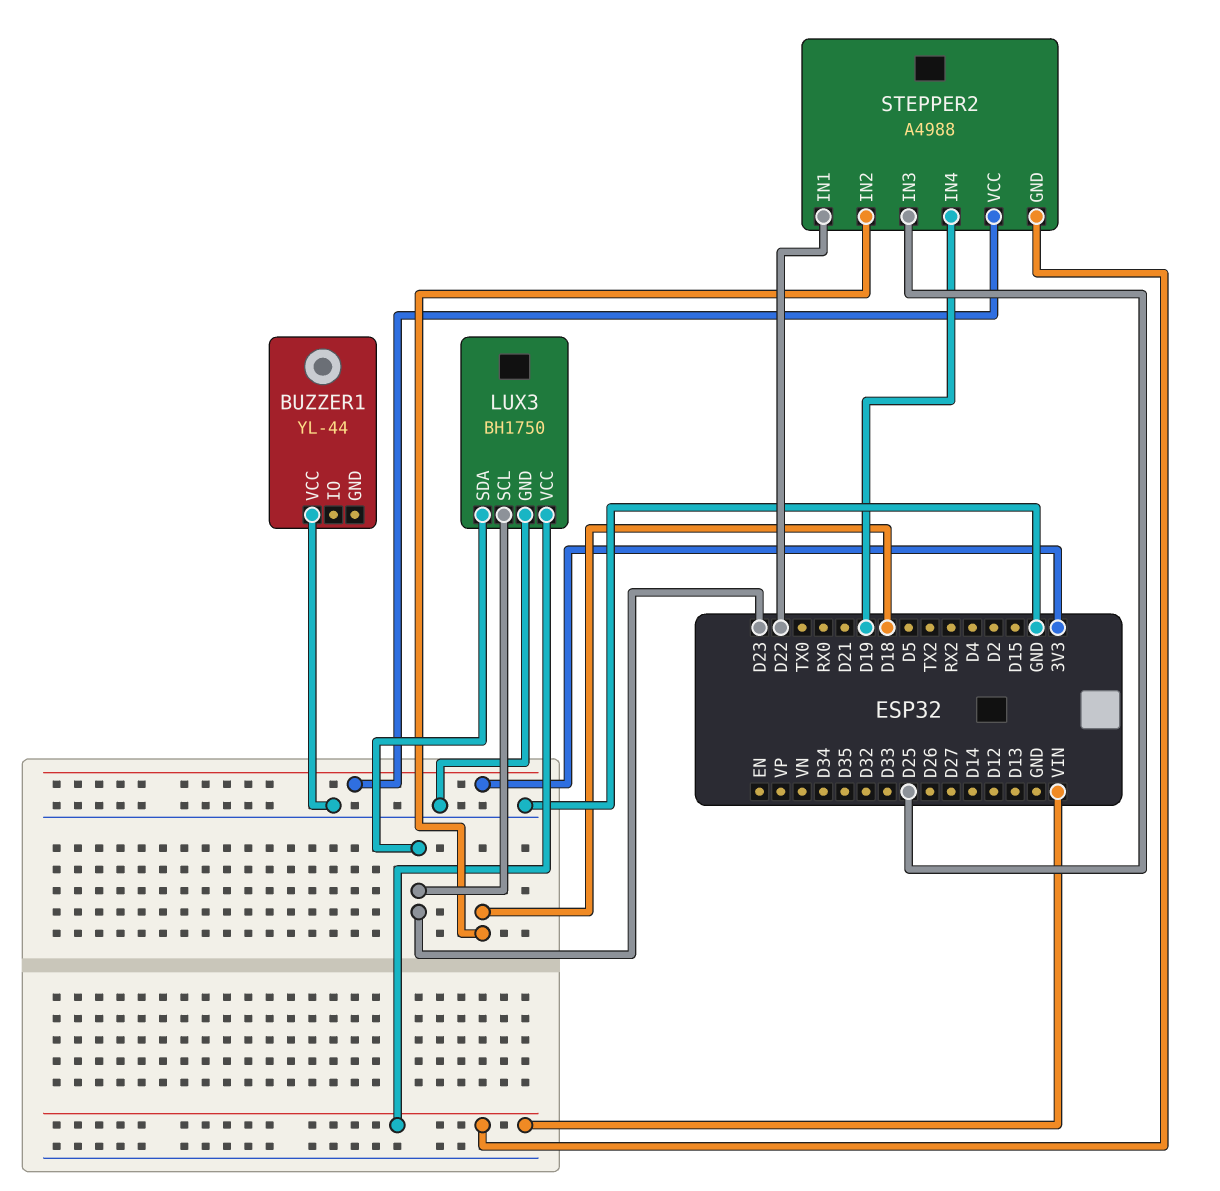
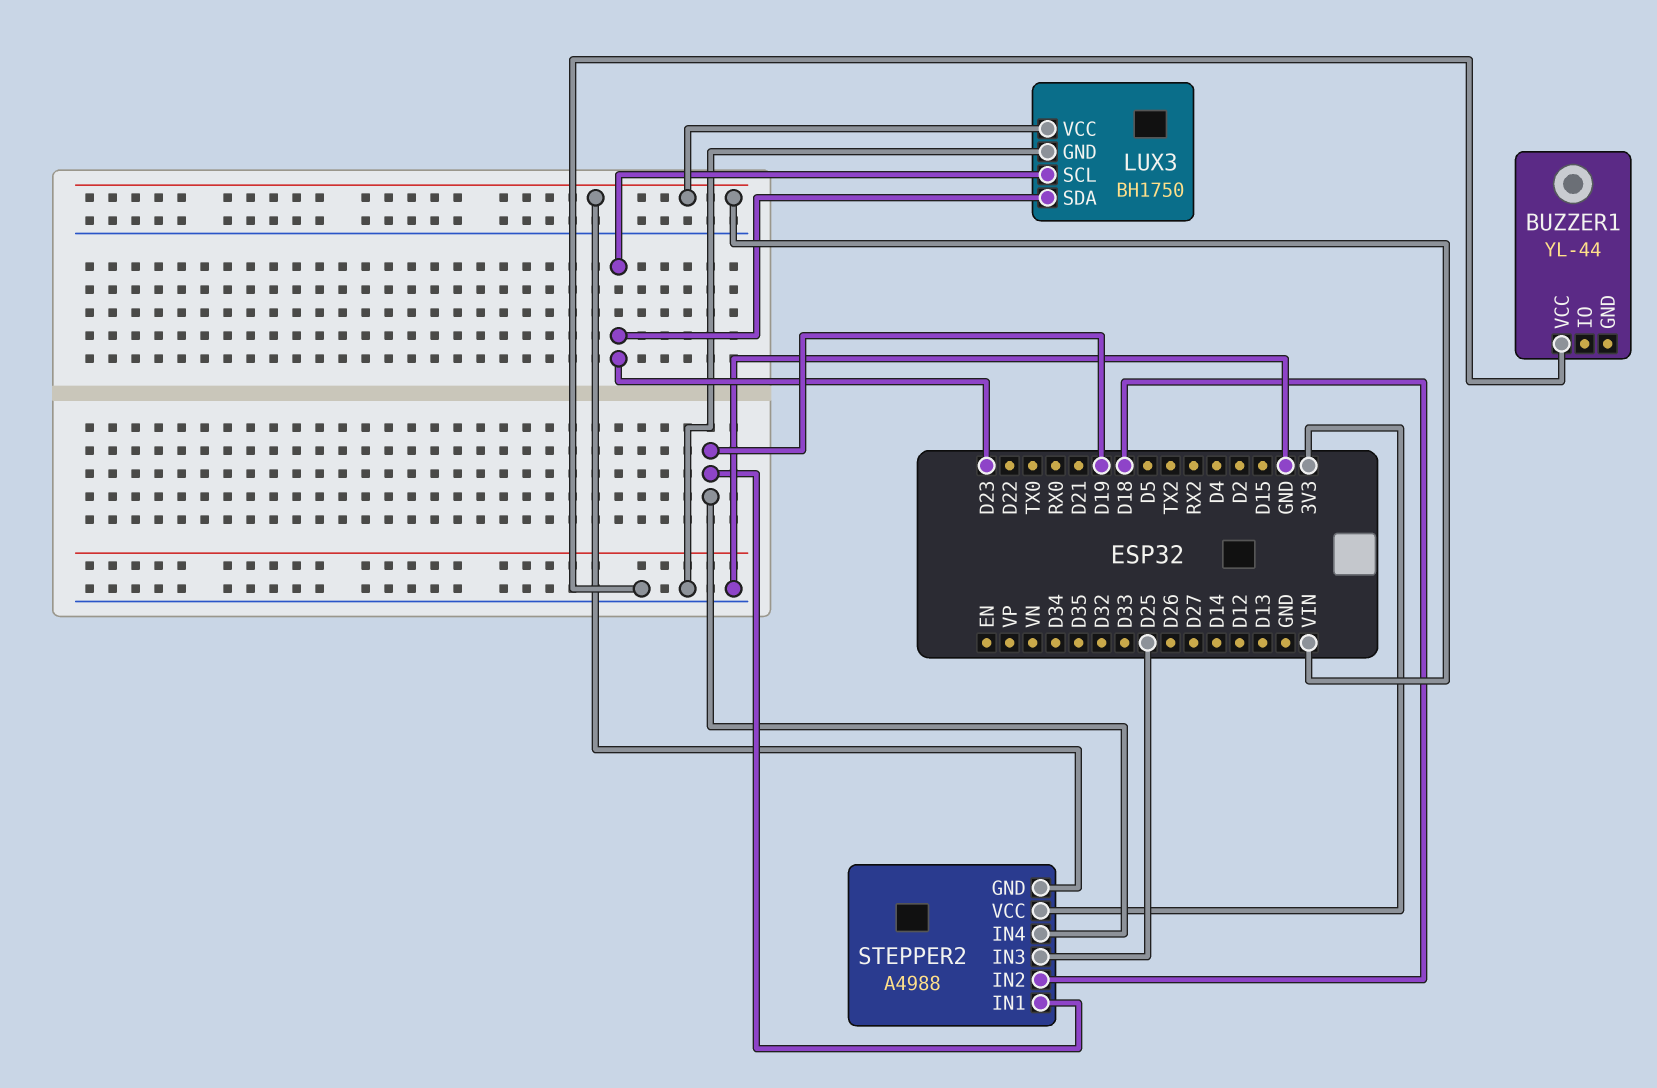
STEPPER2 pin IN1: D22 -> D19

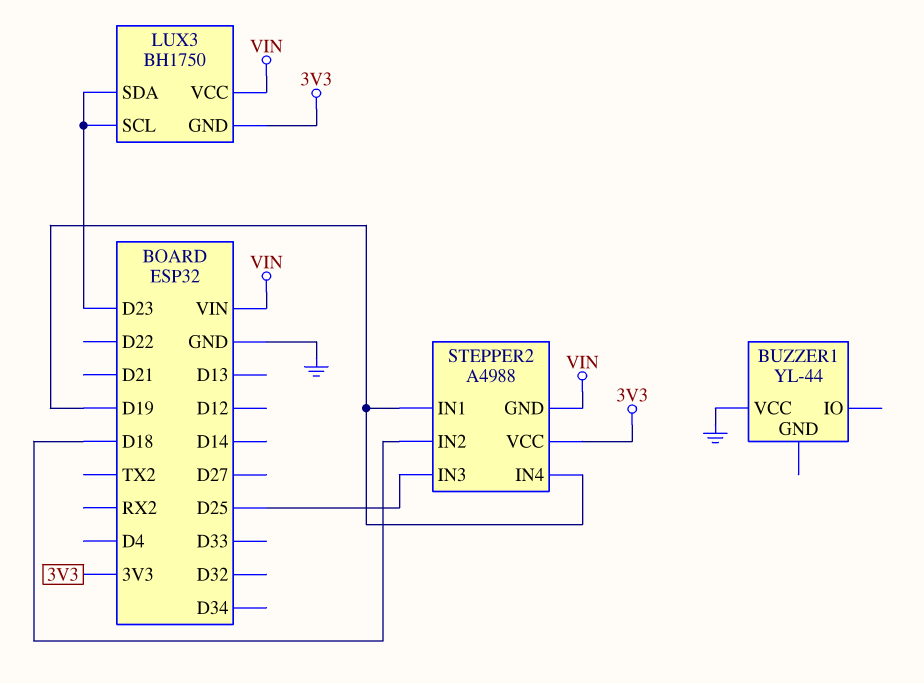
LUX3 pin GND: GND -> 3V3

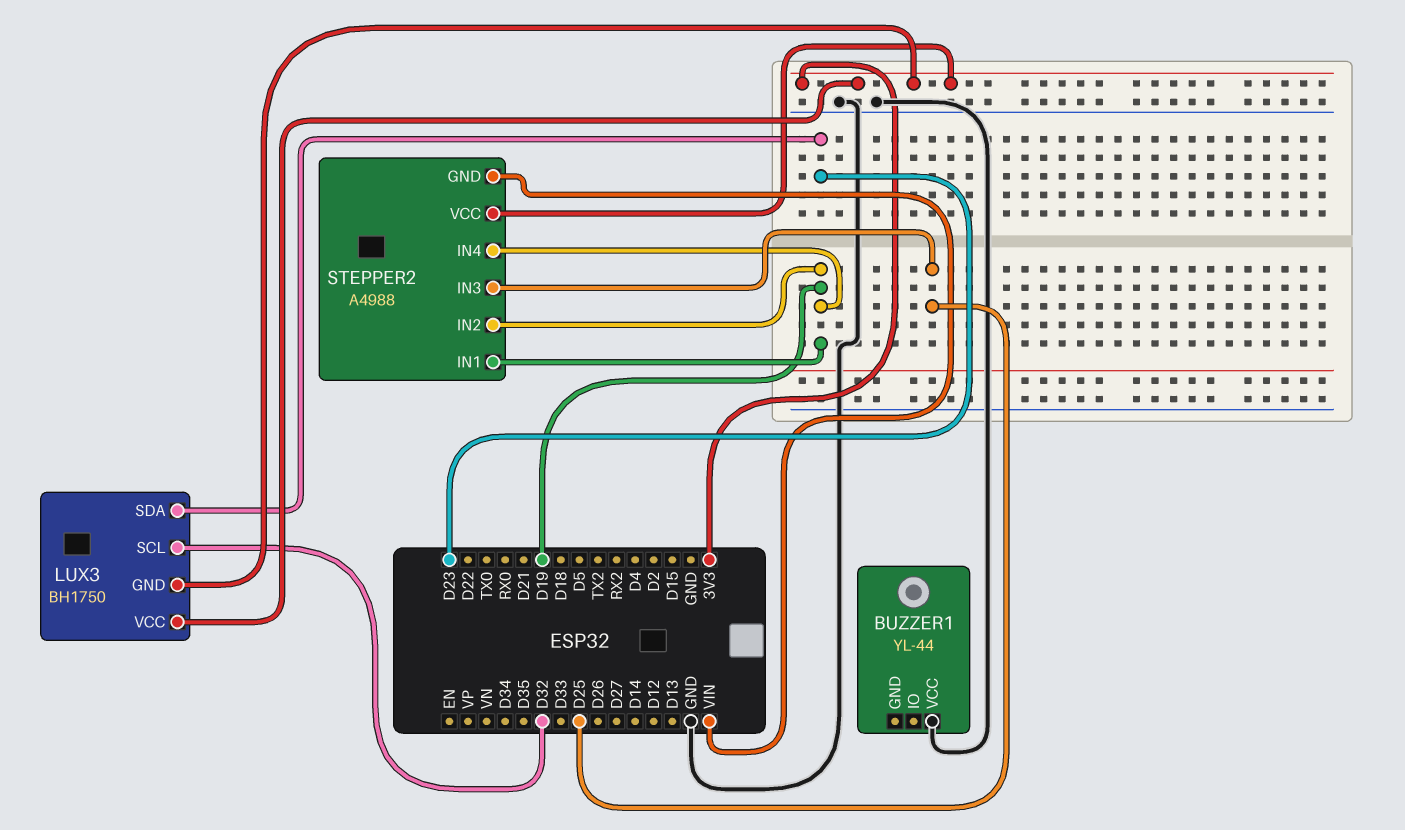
LUX3 pin SCL: D23 -> D32
LUX3 pin VCC: VIN -> 3V3
STEPPER2 pin IN2: D18 -> D19

